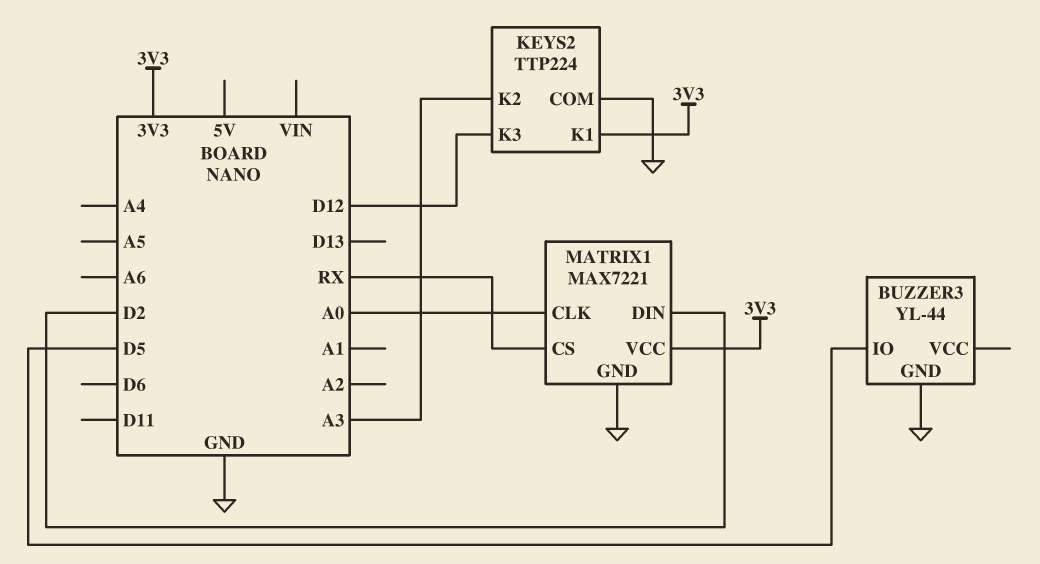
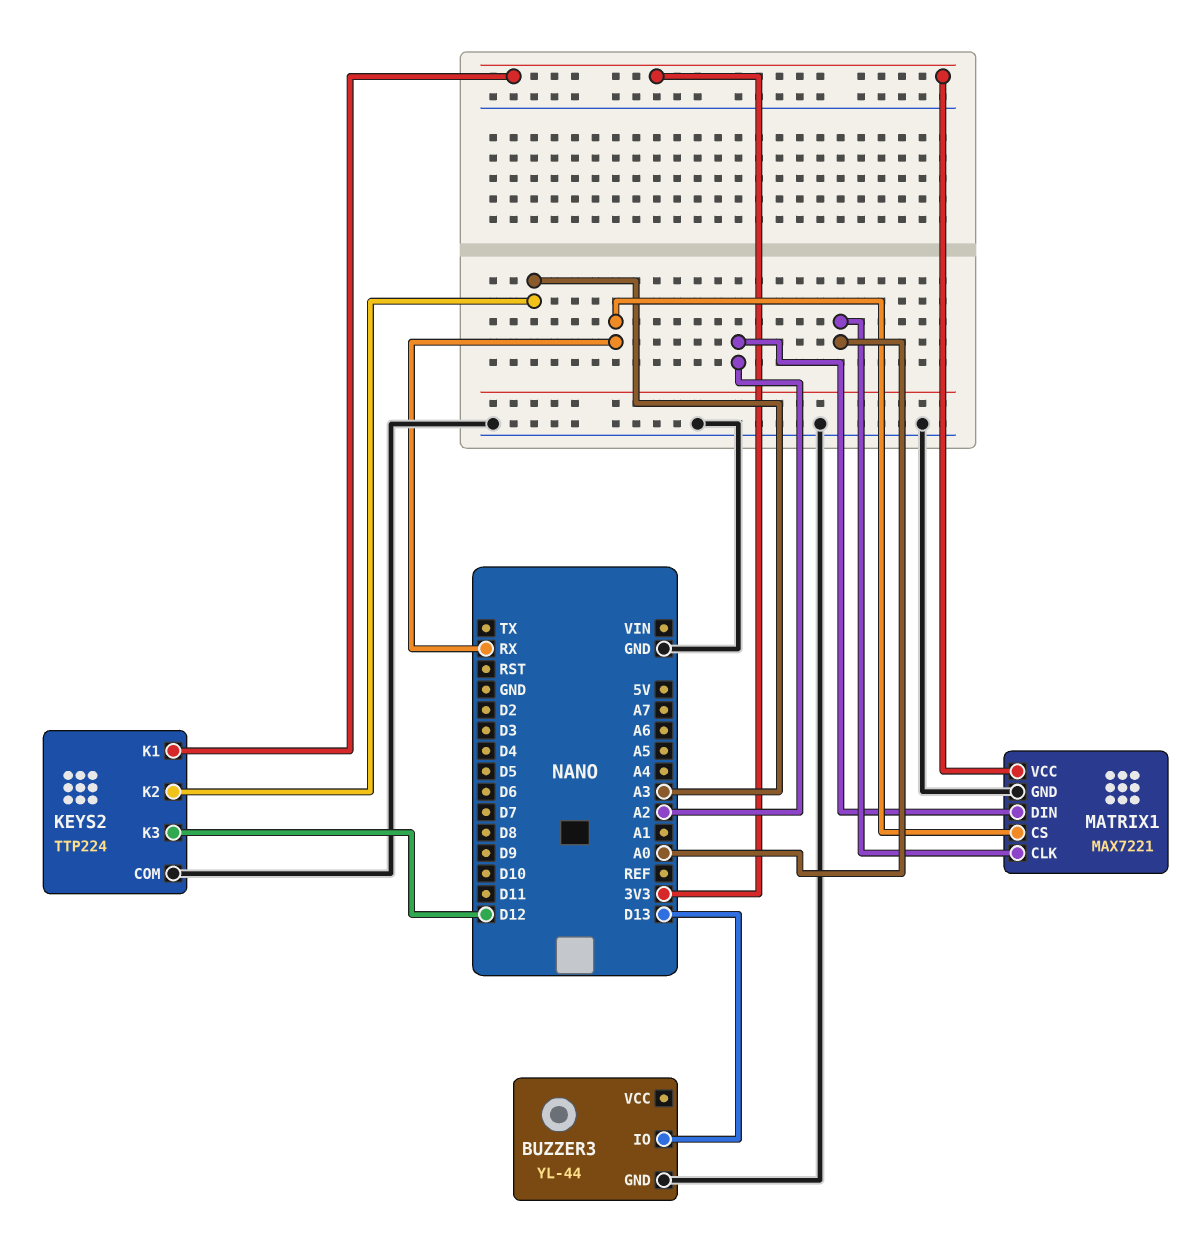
BUZZER3 pin IO: D5 -> D13
MATRIX1 pin DIN: D2 -> A2

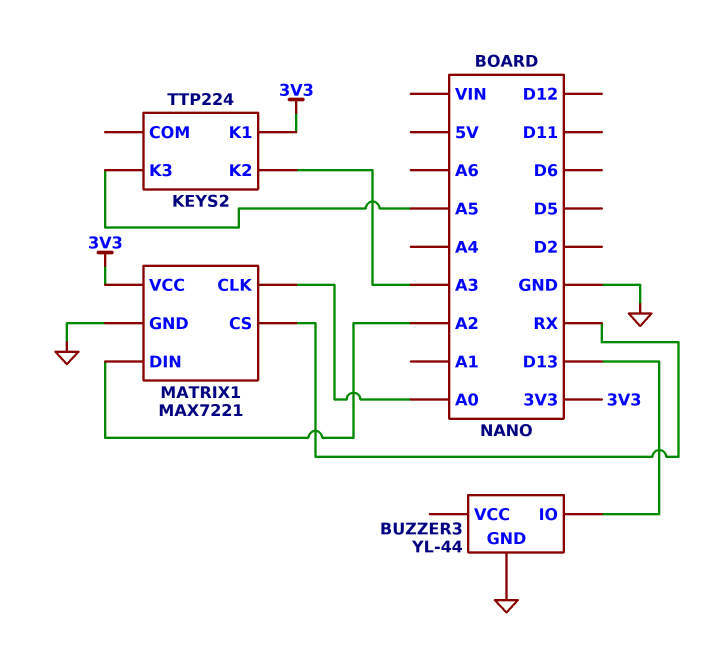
KEYS2 pin COM: GND -> none
KEYS2 pin K3: D12 -> A5

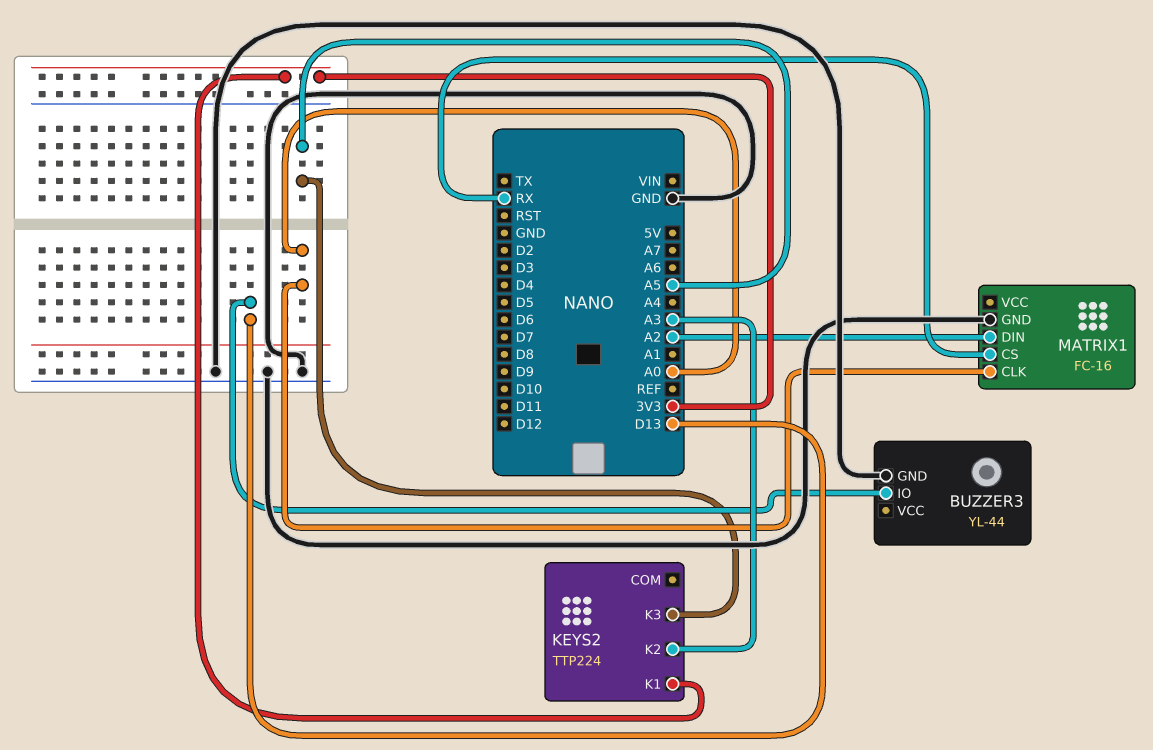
MATRIX1: MAX7221 -> FC-16
MATRIX1 pin VCC: 3V3 -> none

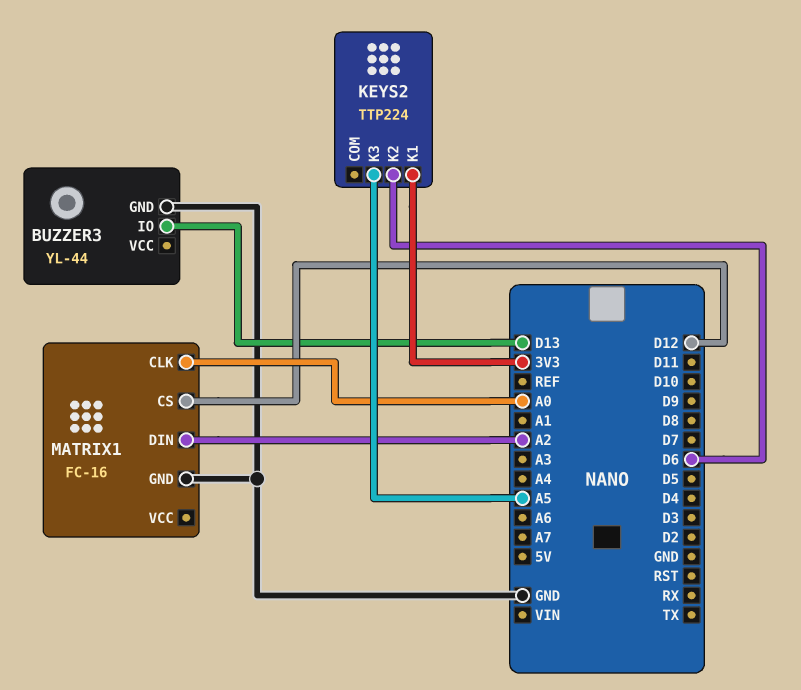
KEYS2 pin K2: A3 -> D6
MATRIX1 pin CS: RX -> D12

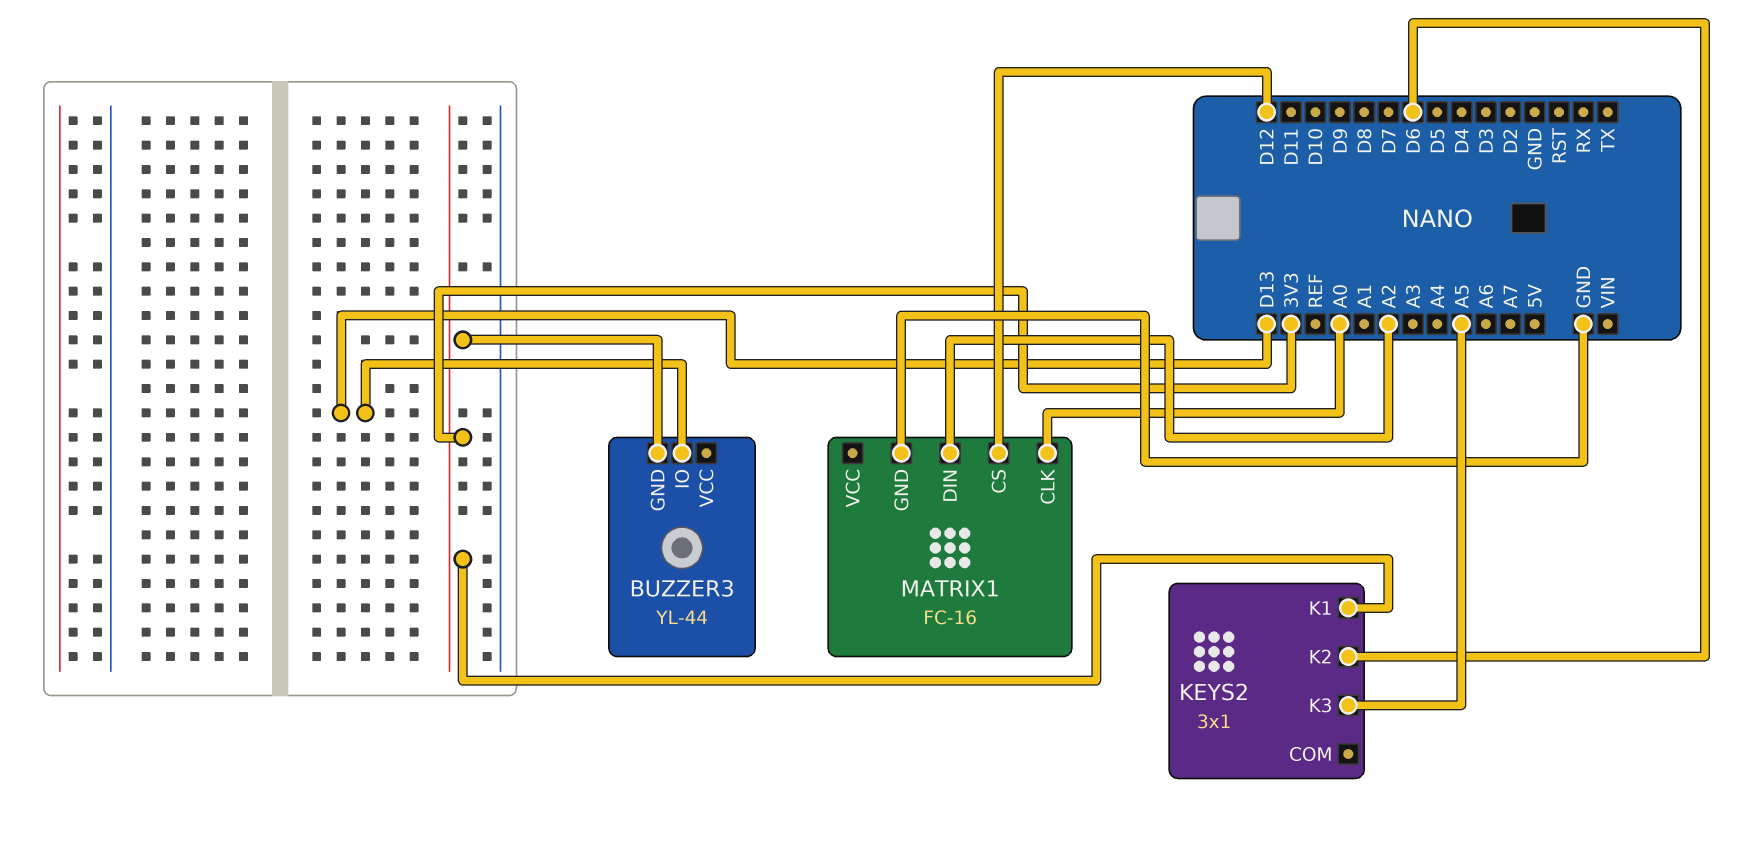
BUZZER3 pin GND: GND -> 3V3
KEYS2: TTP224 -> 3x1

